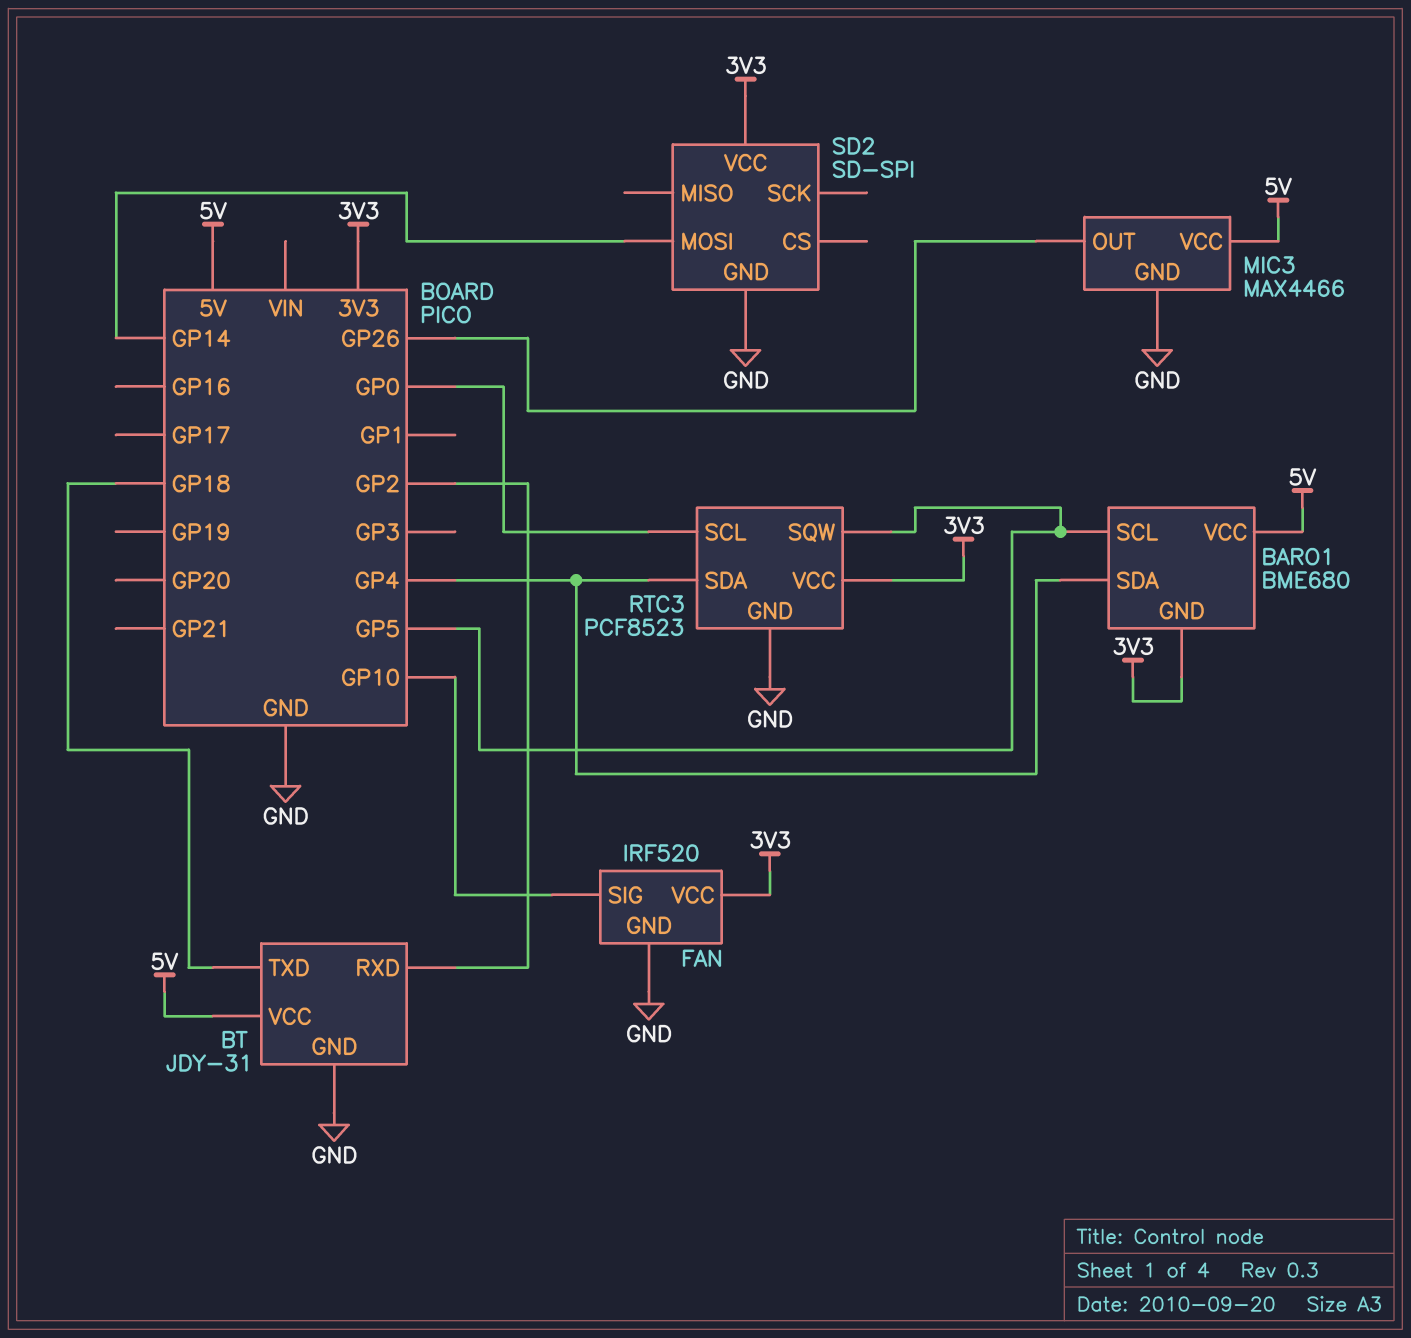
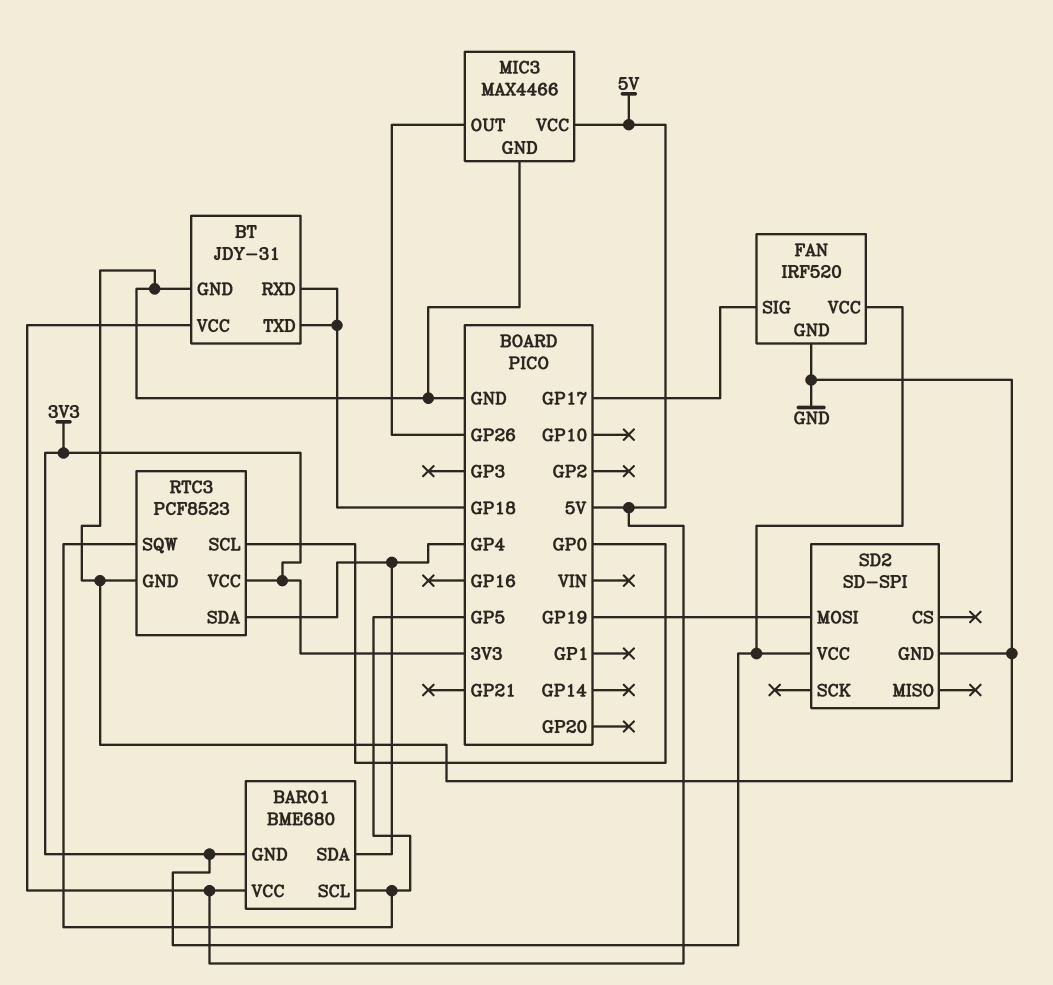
BT pin RXD: GP2 -> GP18
FAN pin SIG: GP10 -> GP17
SD2 pin MOSI: GP14 -> GP19

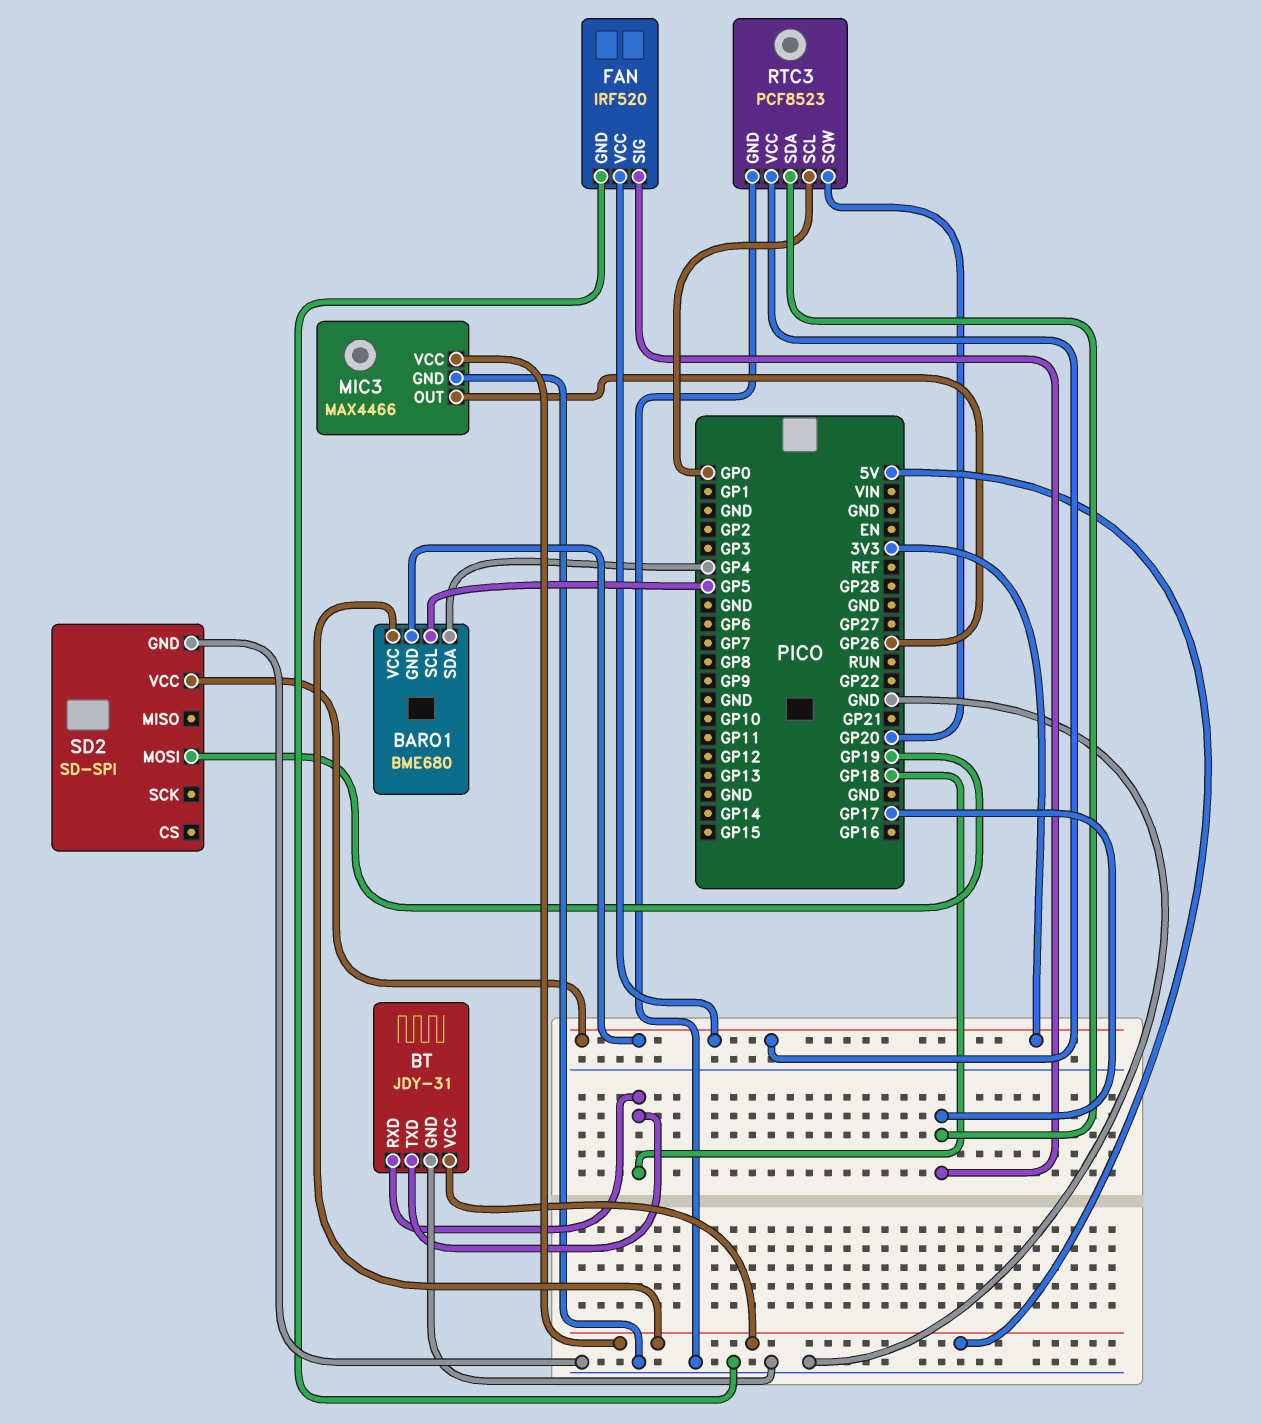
RTC3 pin SDA: GP4 -> GP17
RTC3 pin SQW: GP5 -> GP20

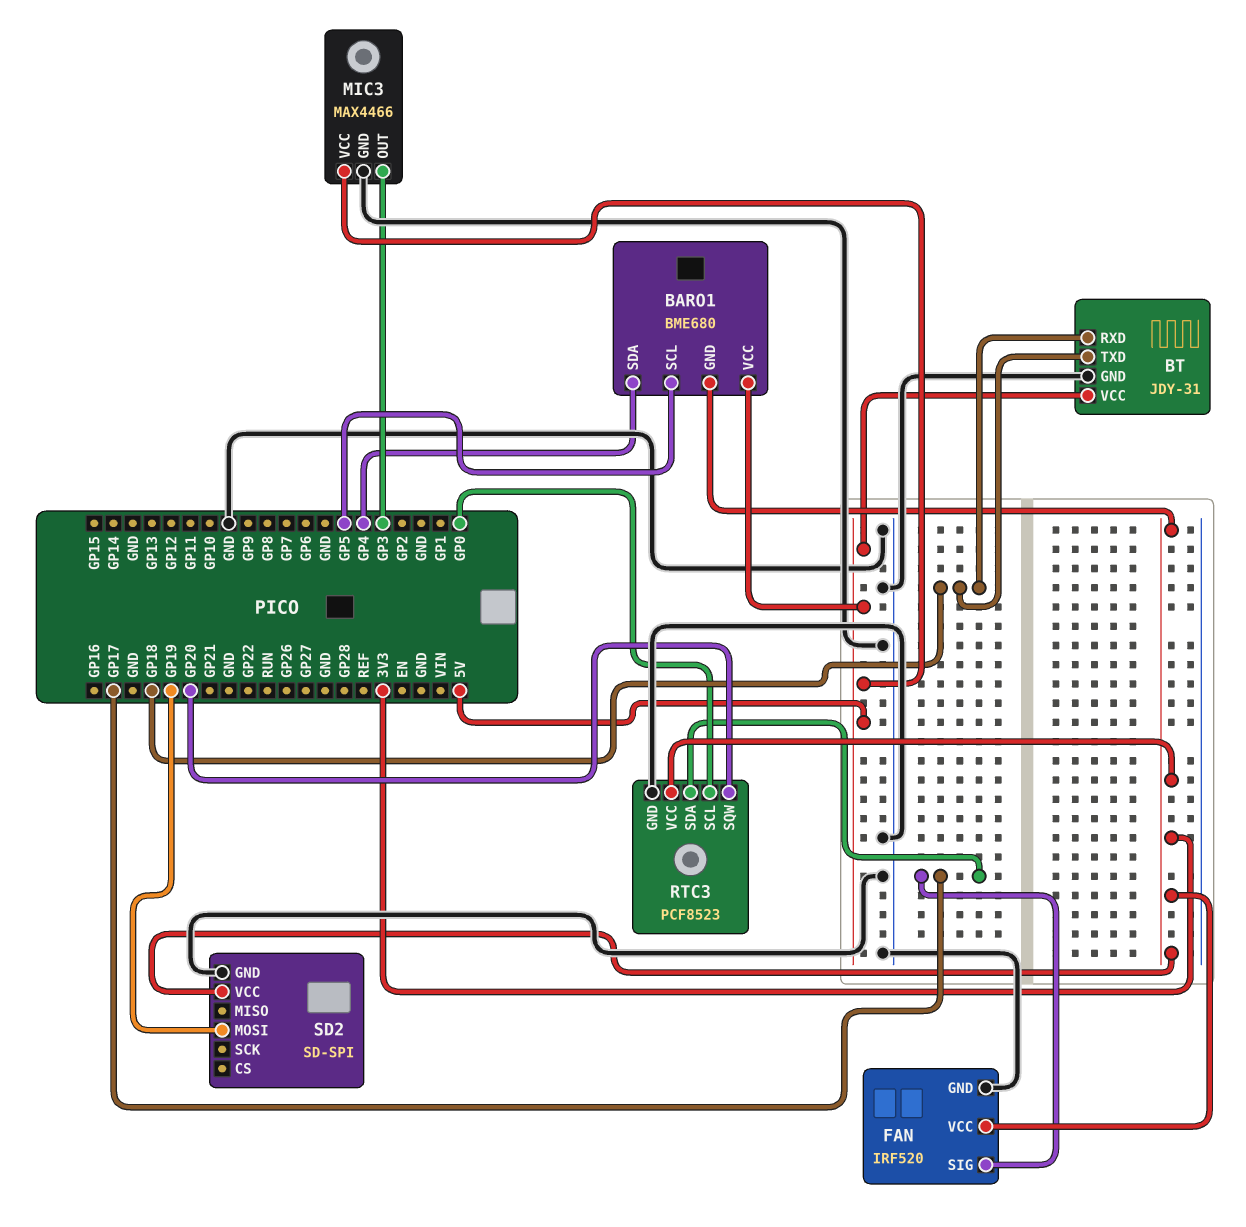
MIC3 pin OUT: GP26 -> GP3

